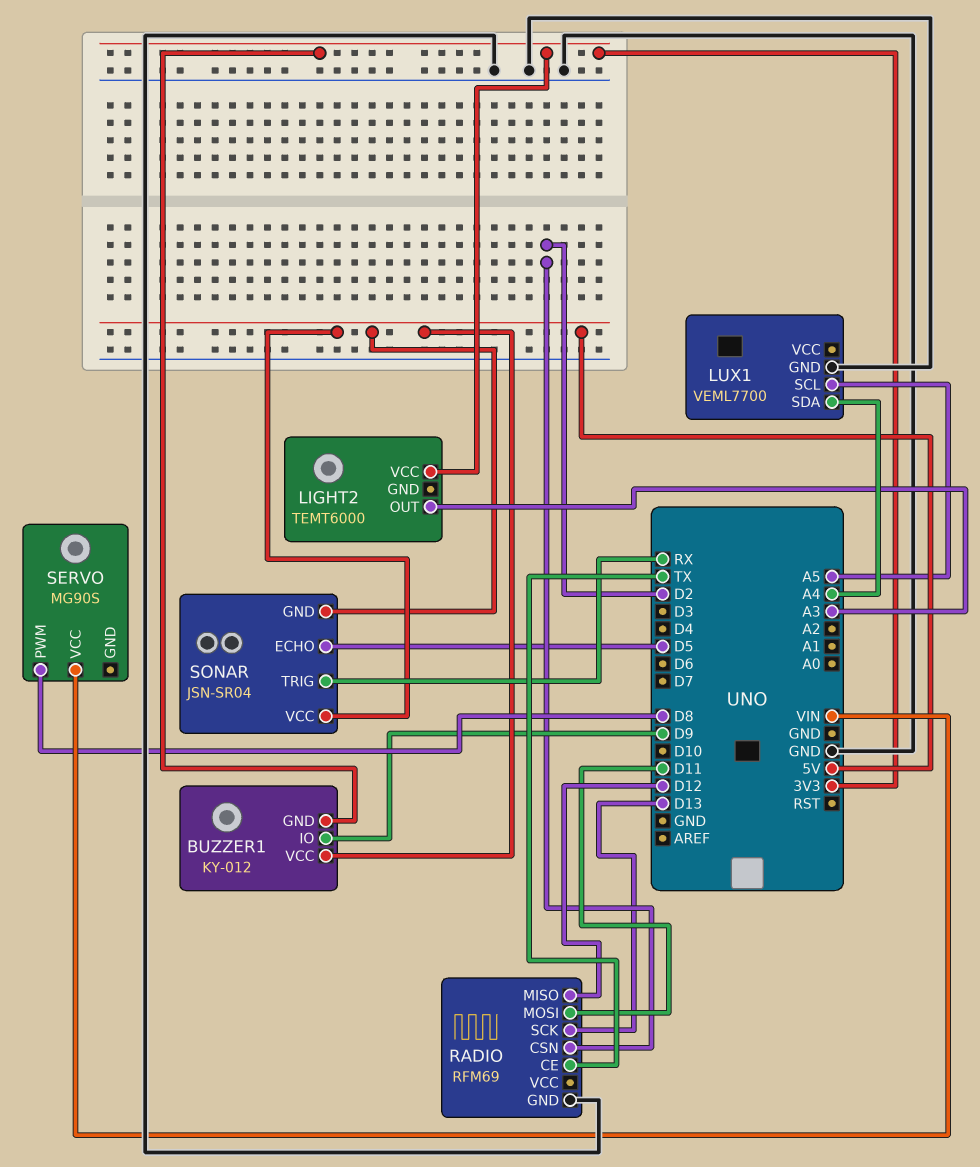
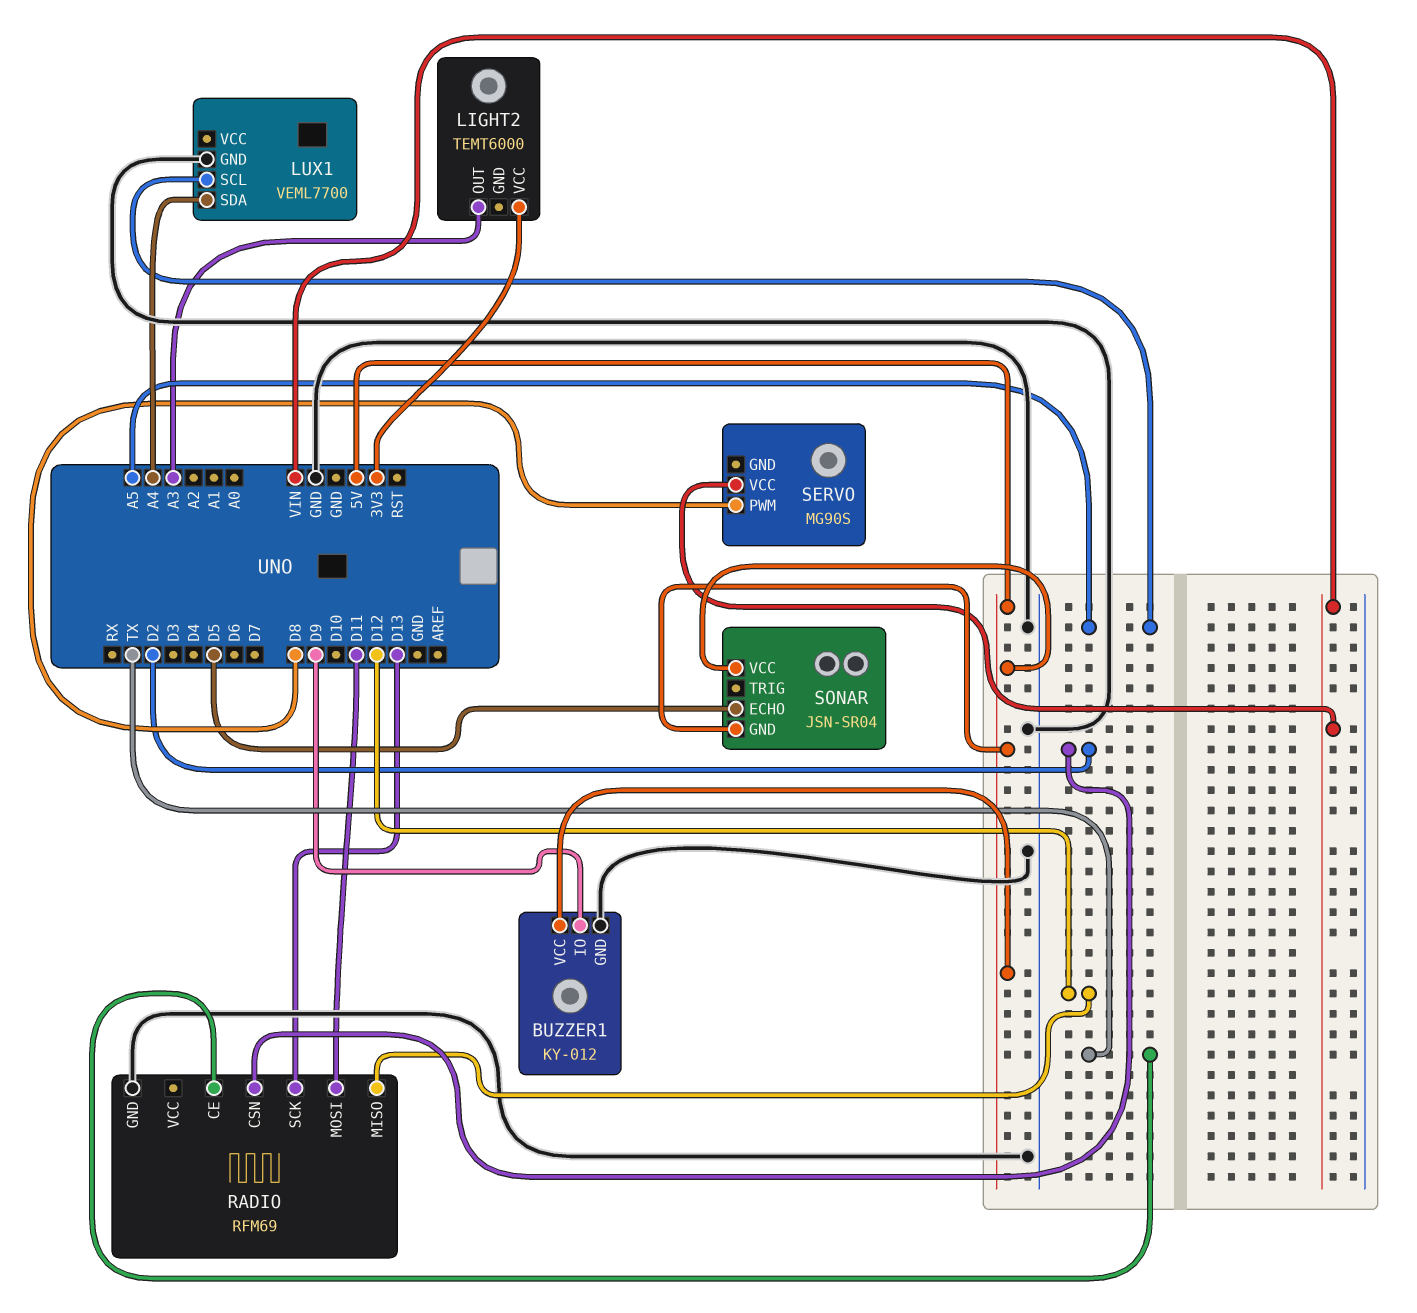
BUZZER1 pin GND: 3V3 -> GND
SONAR pin TRIG: RX -> none

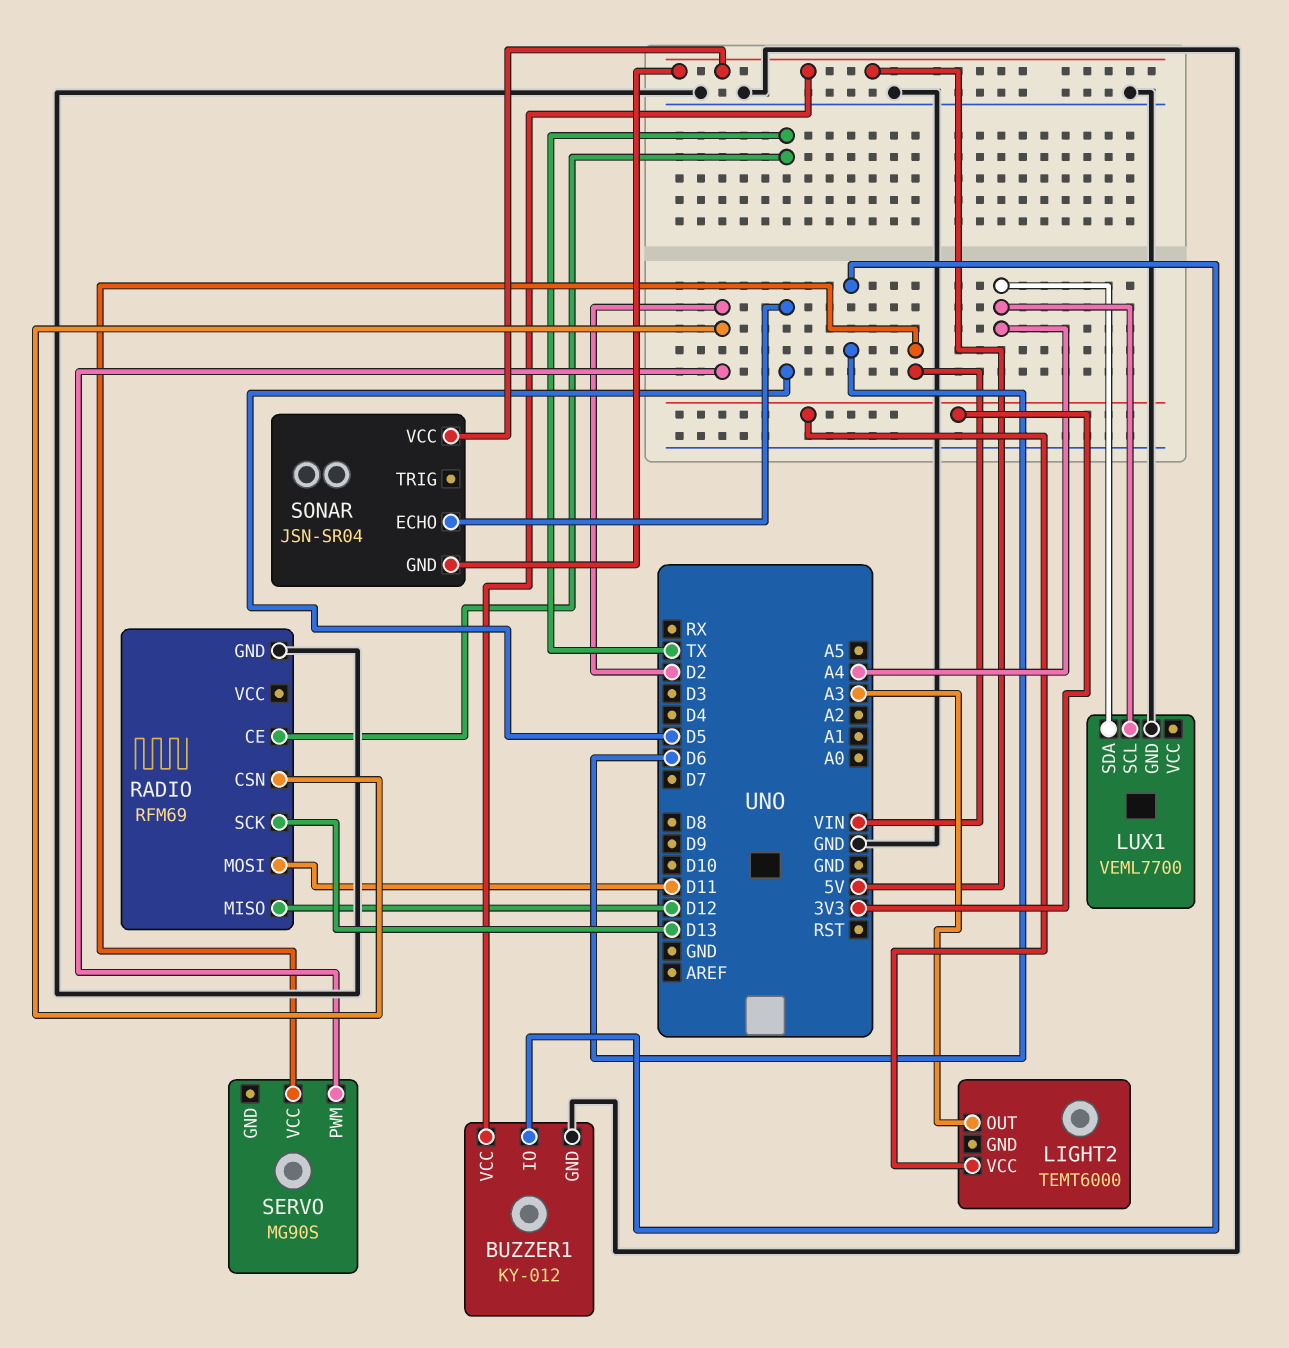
BUZZER1 pin IO: D9 -> D6
LUX1 pin SCL: A5 -> A4
SERVO pin PWM: D8 -> D2

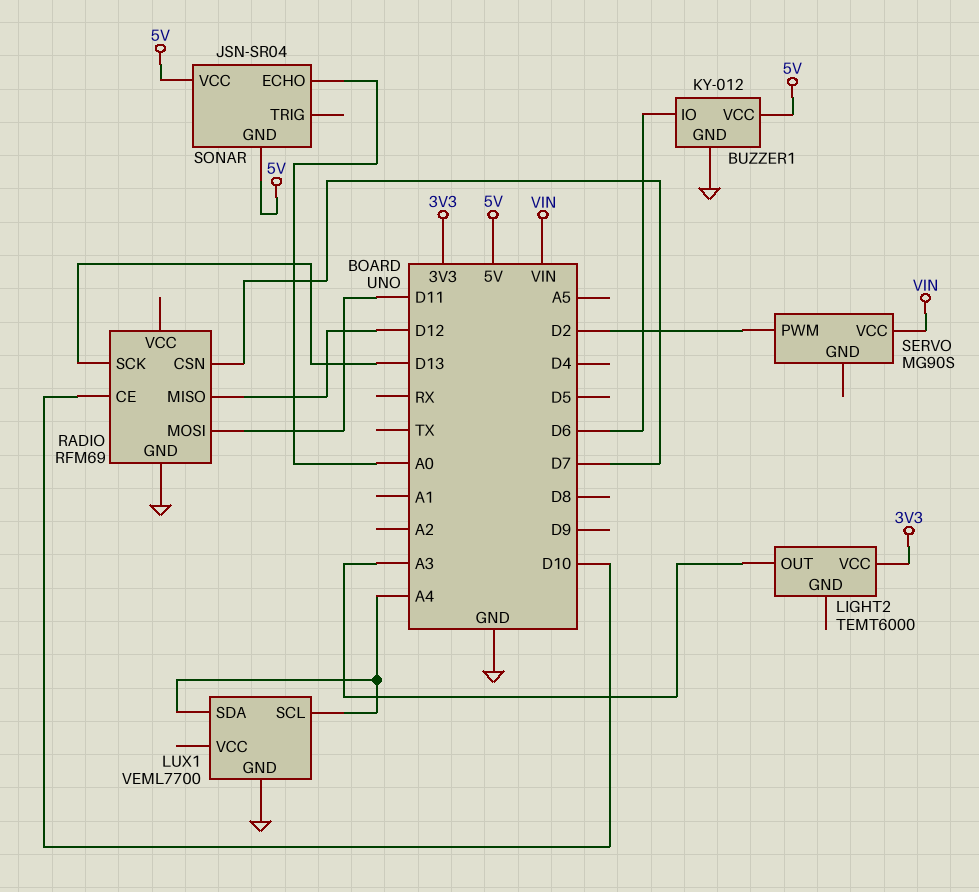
RADIO pin CE: TX -> D10
RADIO pin CSN: D2 -> D7
SONAR pin ECHO: D5 -> A0

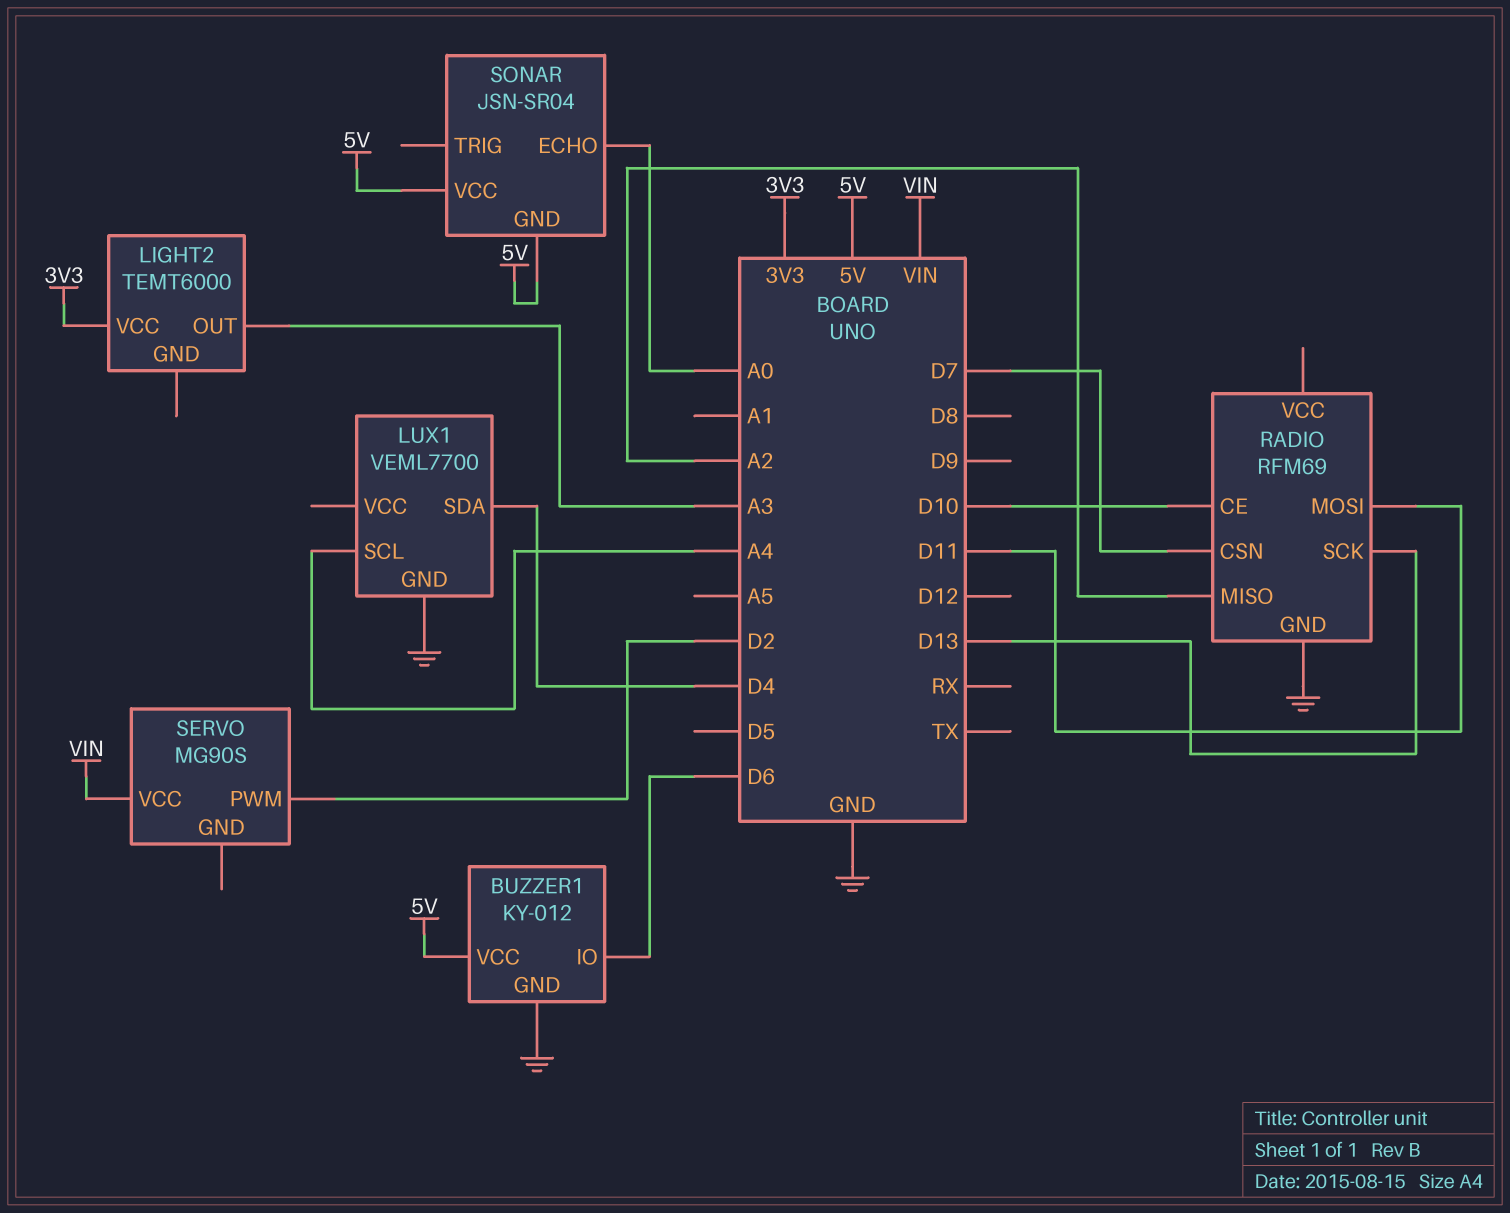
LUX1 pin SDA: A4 -> D4
RADIO pin MISO: D12 -> A2

